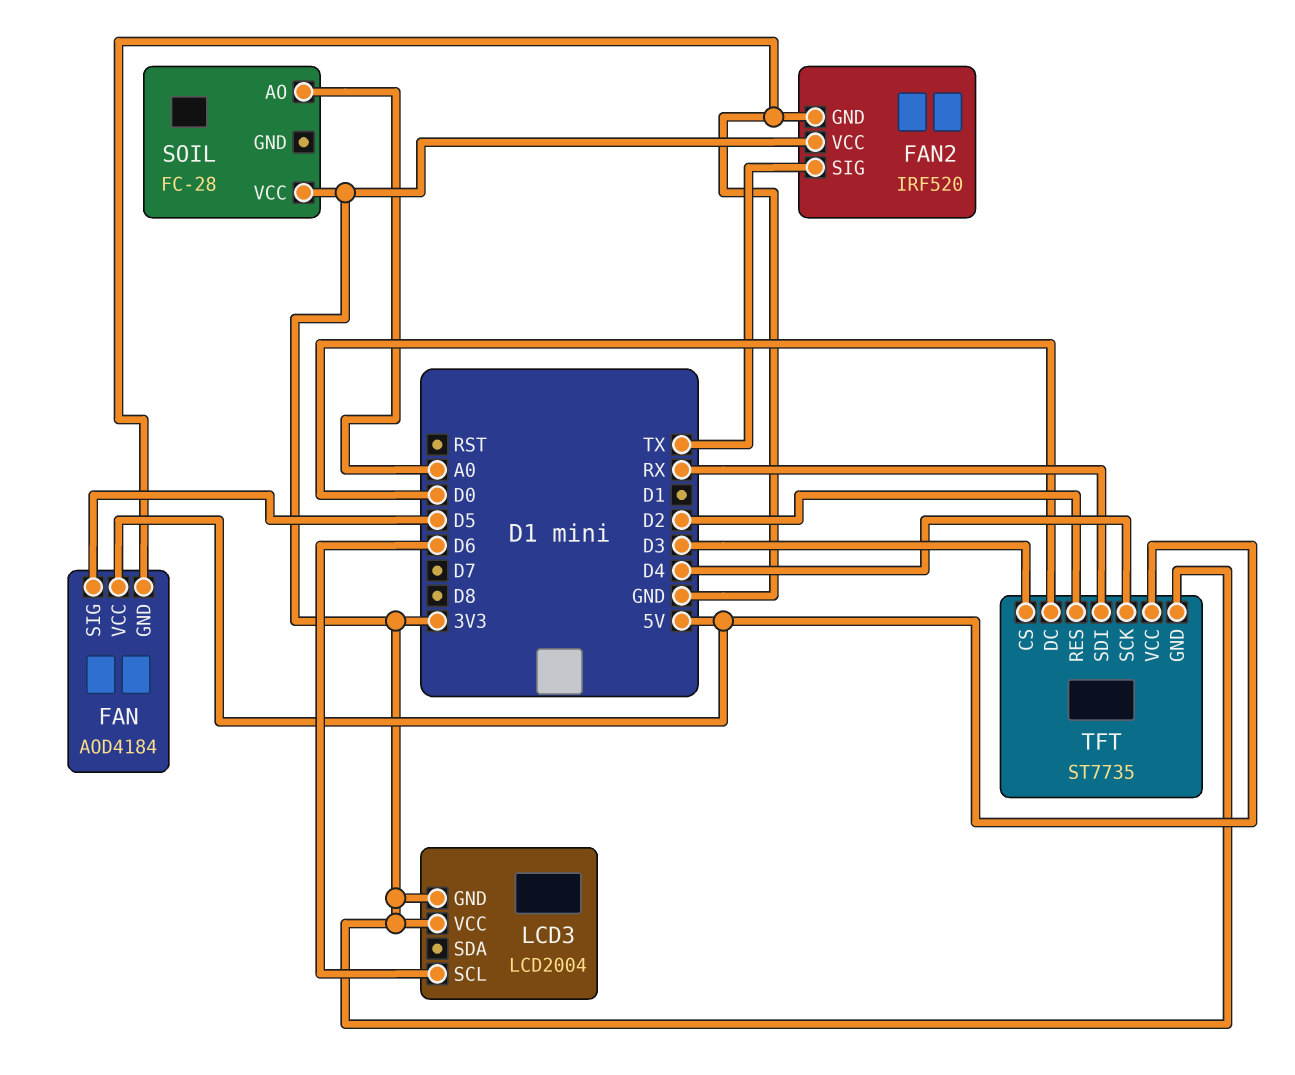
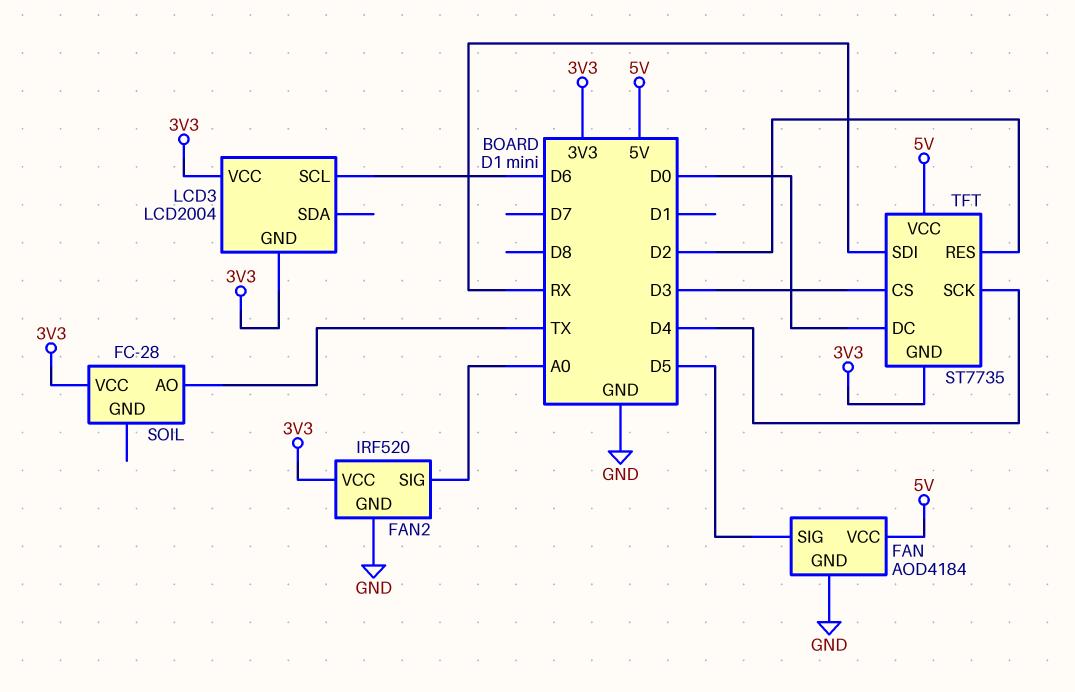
FAN2 pin SIG: TX -> A0
SOIL pin AO: A0 -> TX

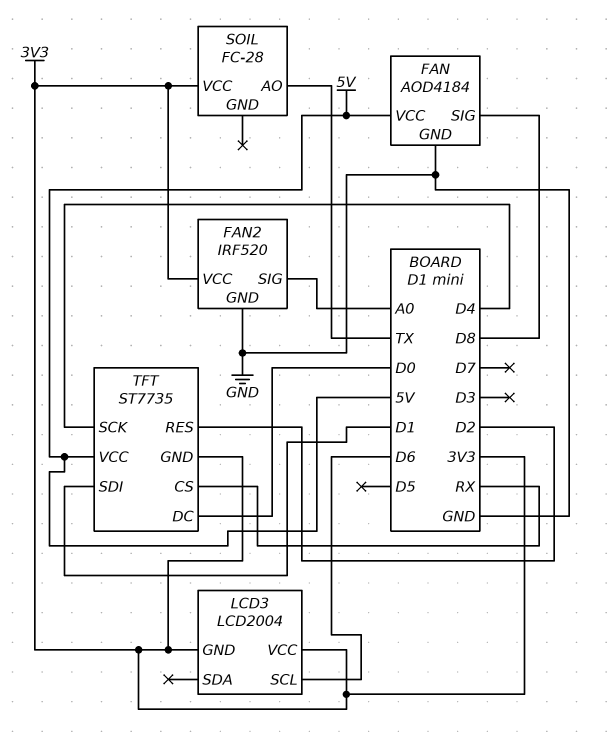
FAN pin SIG: D5 -> D8
TFT pin CS: D3 -> RX
TFT pin SDI: RX -> D1

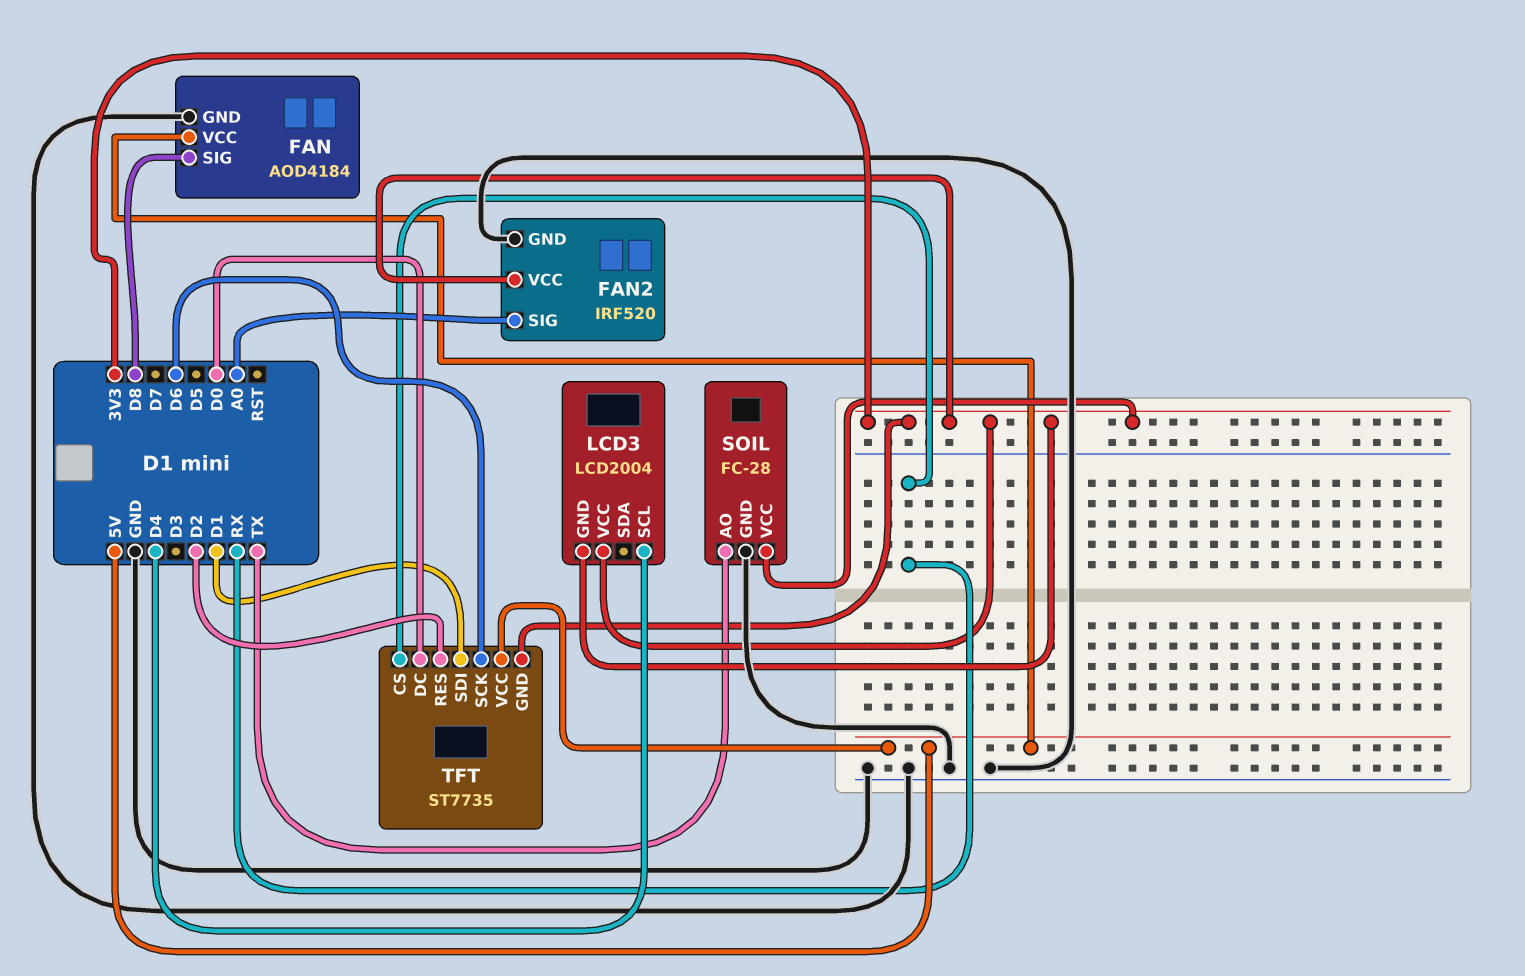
LCD3 pin SCL: D6 -> D4
SOIL pin GND: none -> GND
TFT pin SCK: D4 -> D6

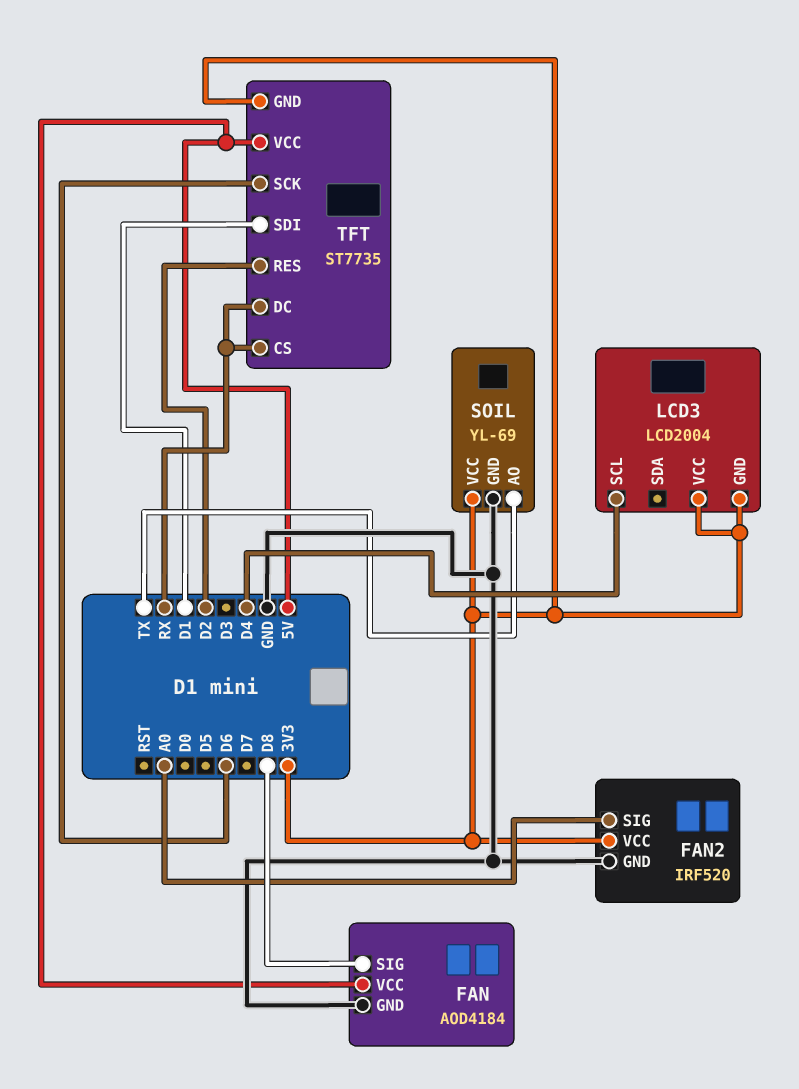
SOIL: FC-28 -> YL-69
TFT pin DC: D0 -> RX

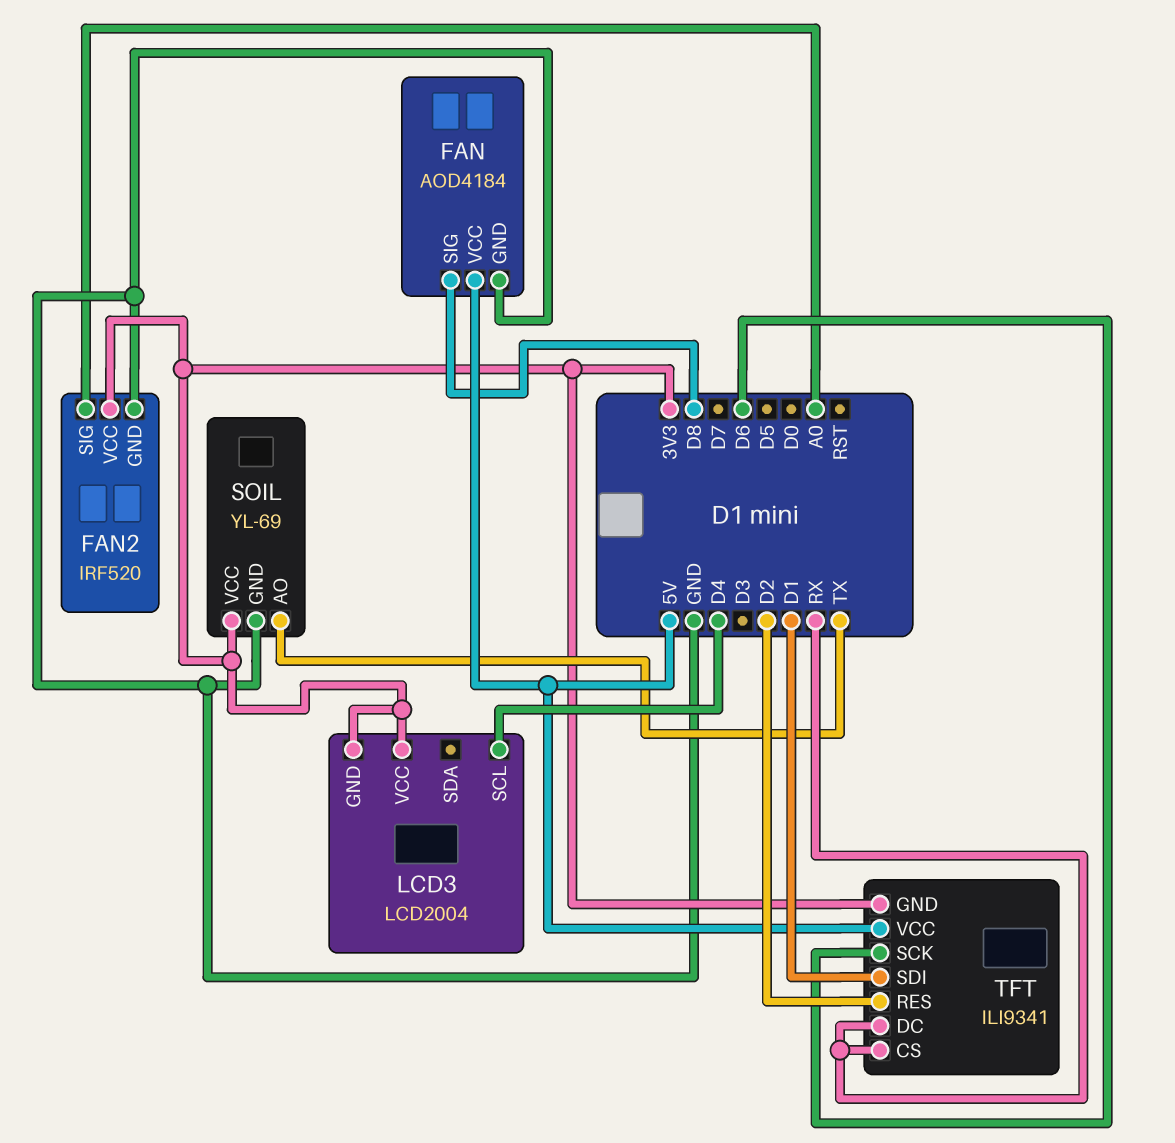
TFT: ST7735 -> ILI9341

